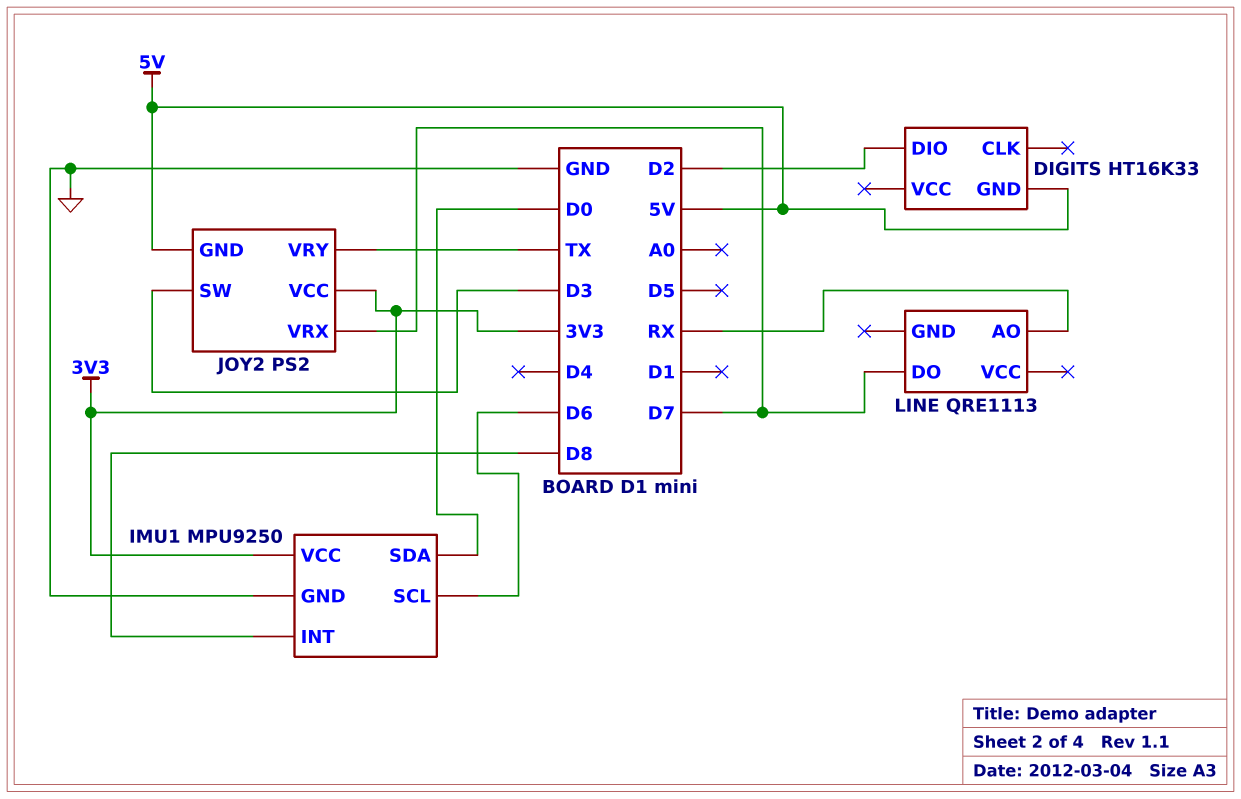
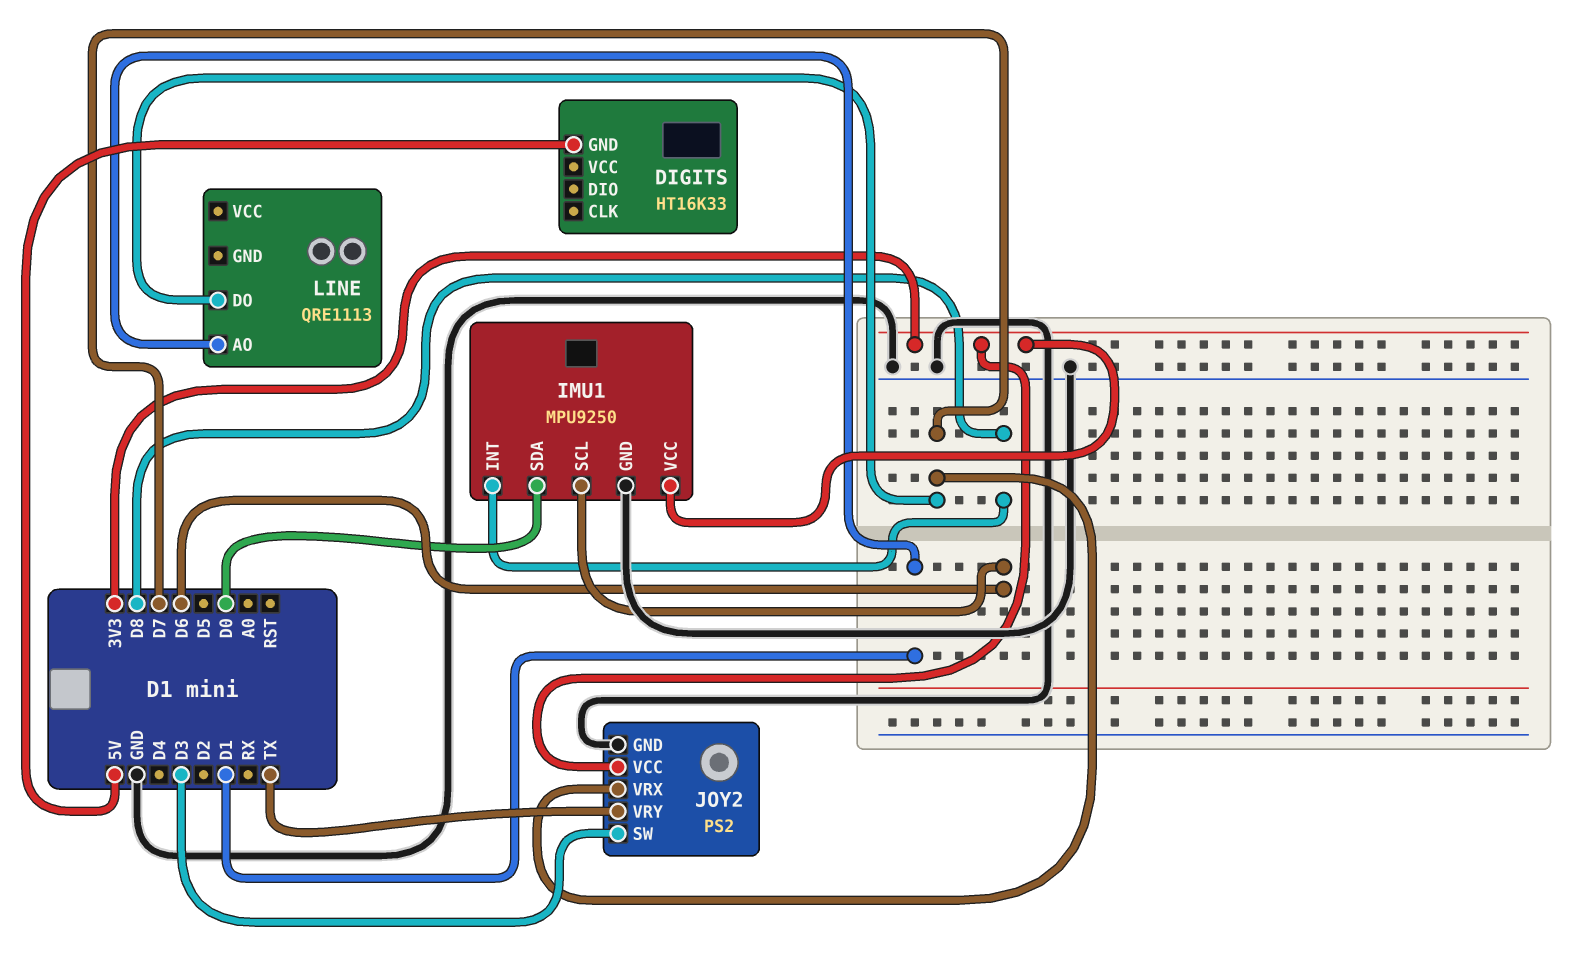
DIGITS pin DIO: D2 -> none
JOY2 pin GND: 5V -> GND
LINE pin AO: RX -> D1

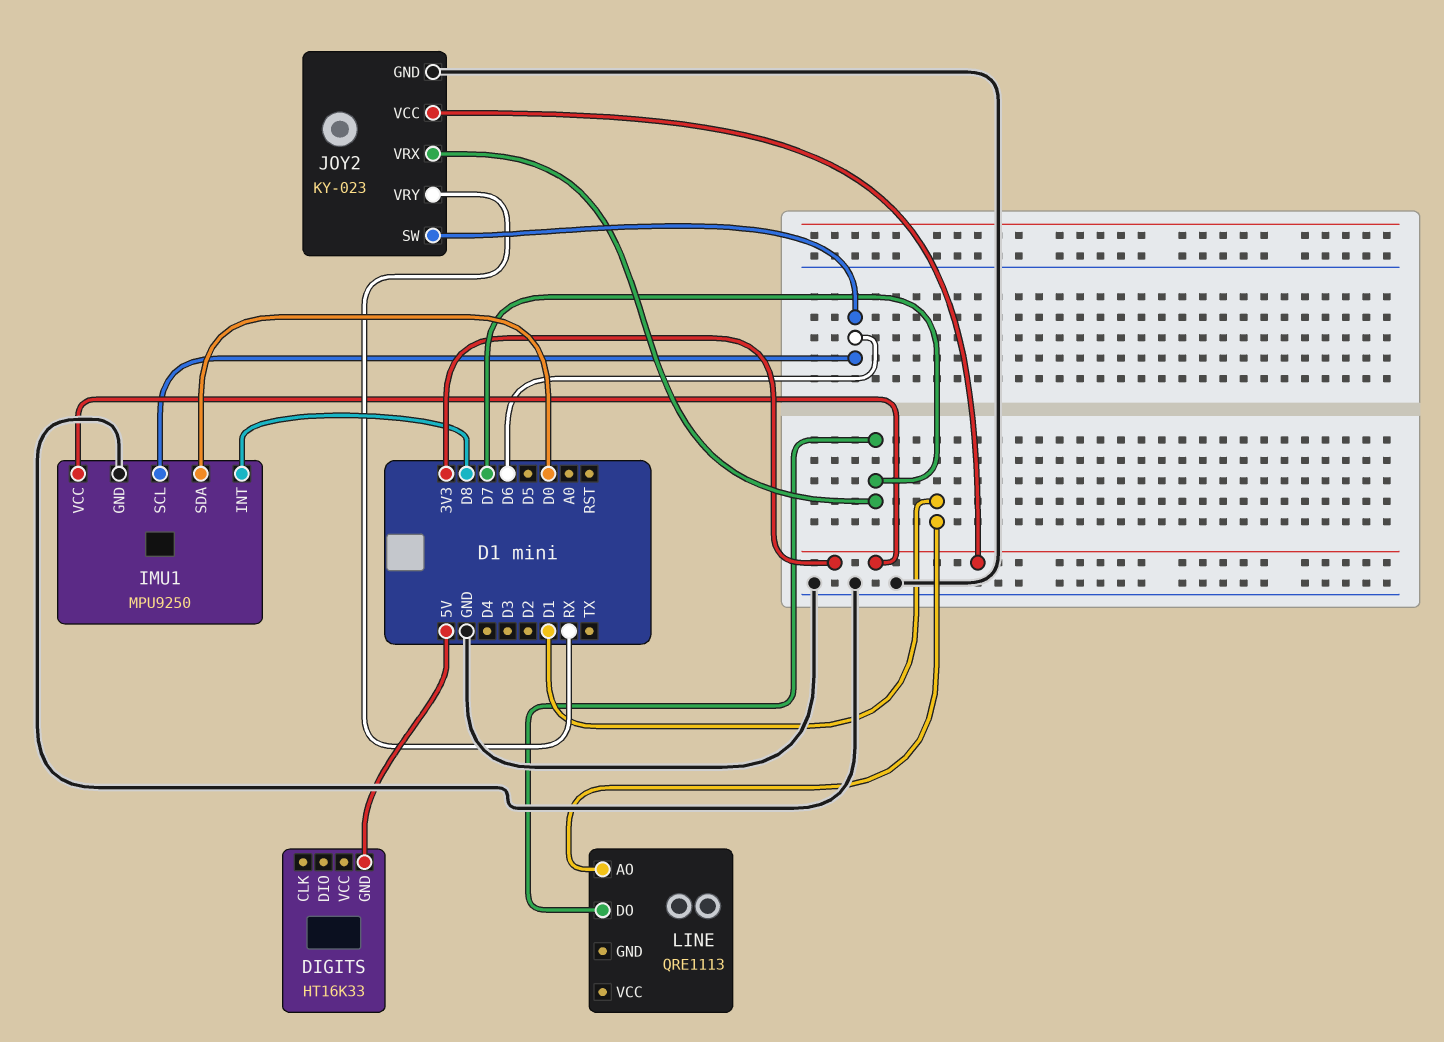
JOY2: PS2 -> KY-023
JOY2 pin SW: D3 -> D6
JOY2 pin VRY: TX -> RX

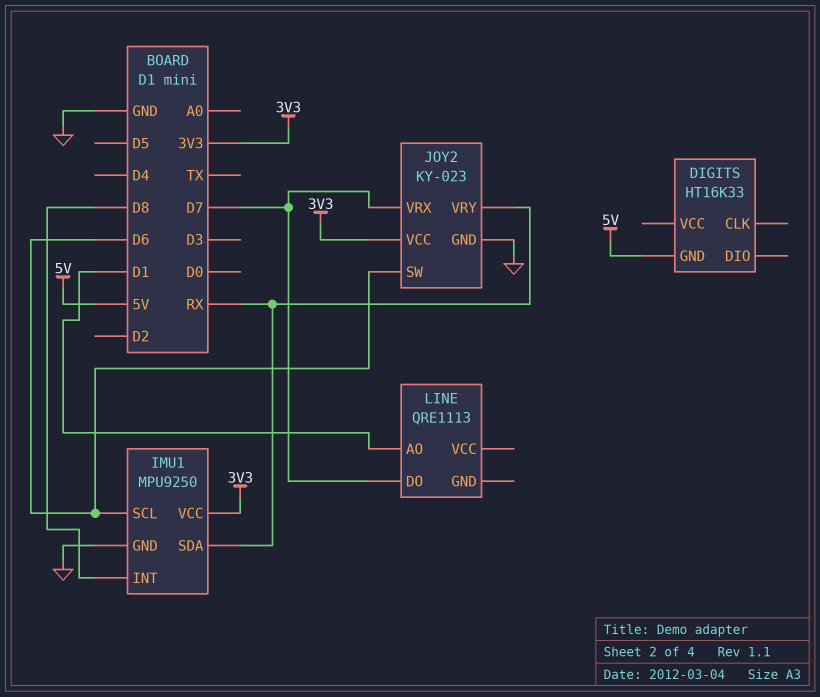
IMU1 pin SDA: D0 -> RX

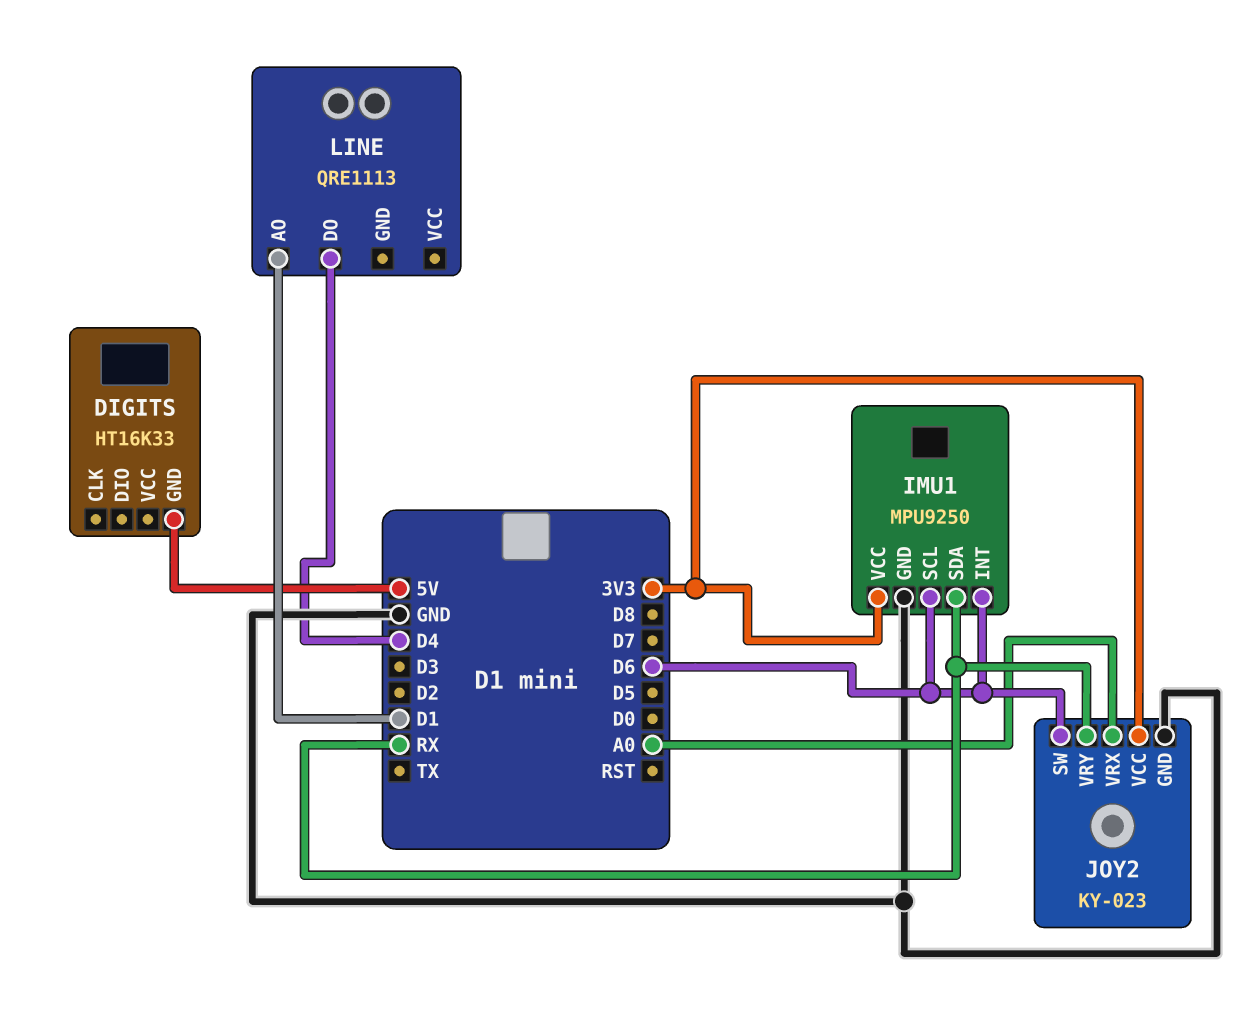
IMU1 pin INT: D8 -> D6
JOY2 pin VRX: D7 -> A0
LINE pin DO: D7 -> D4

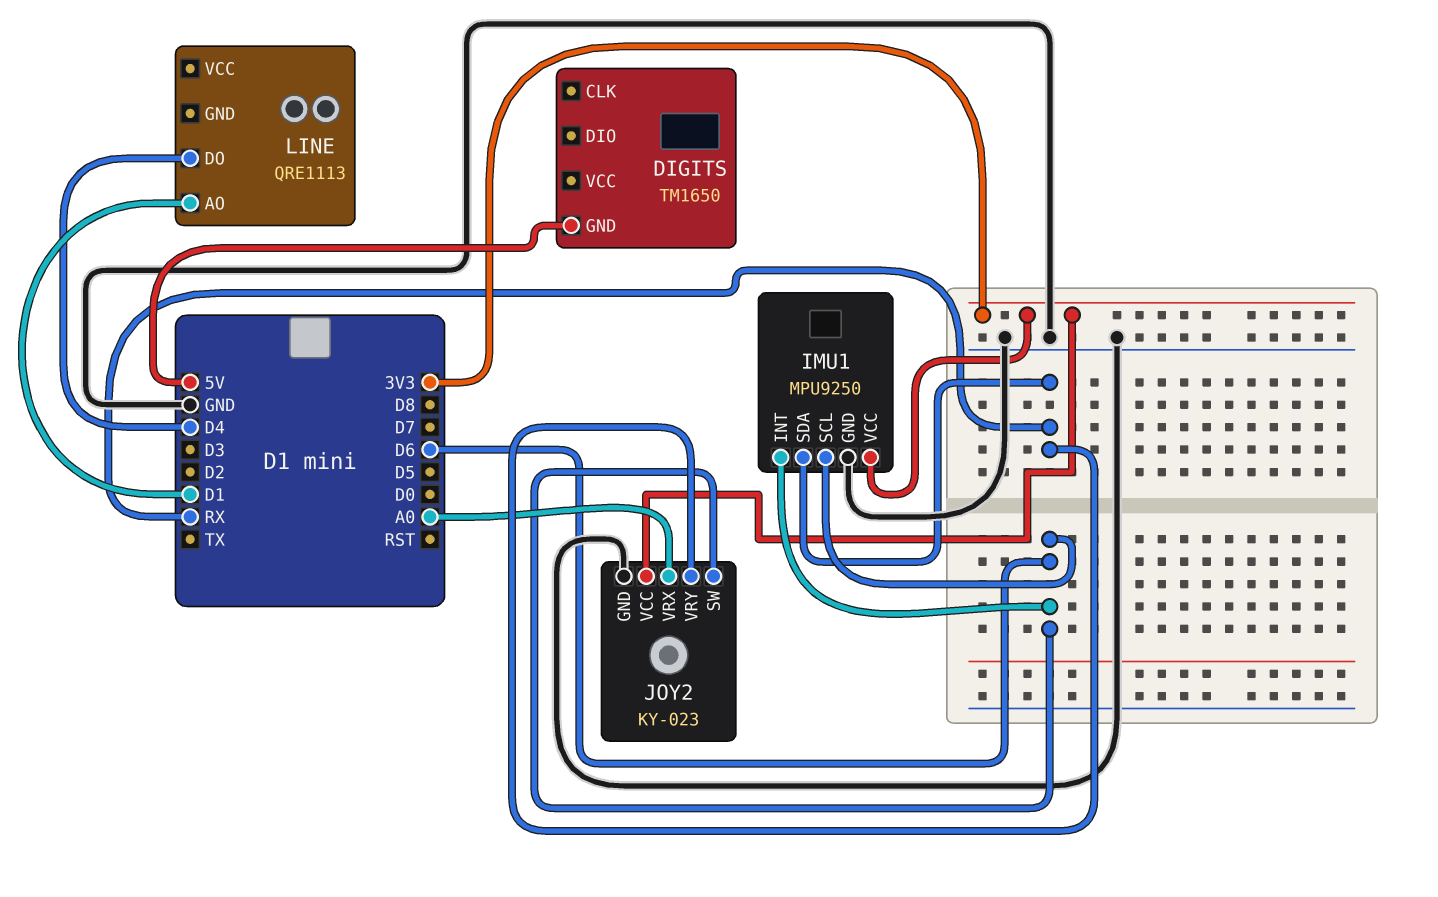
DIGITS: HT16K33 -> TM1650

